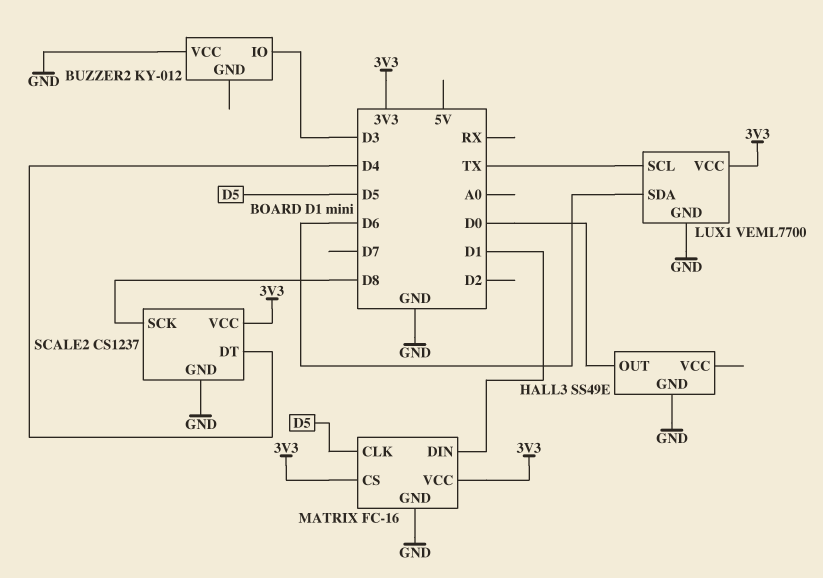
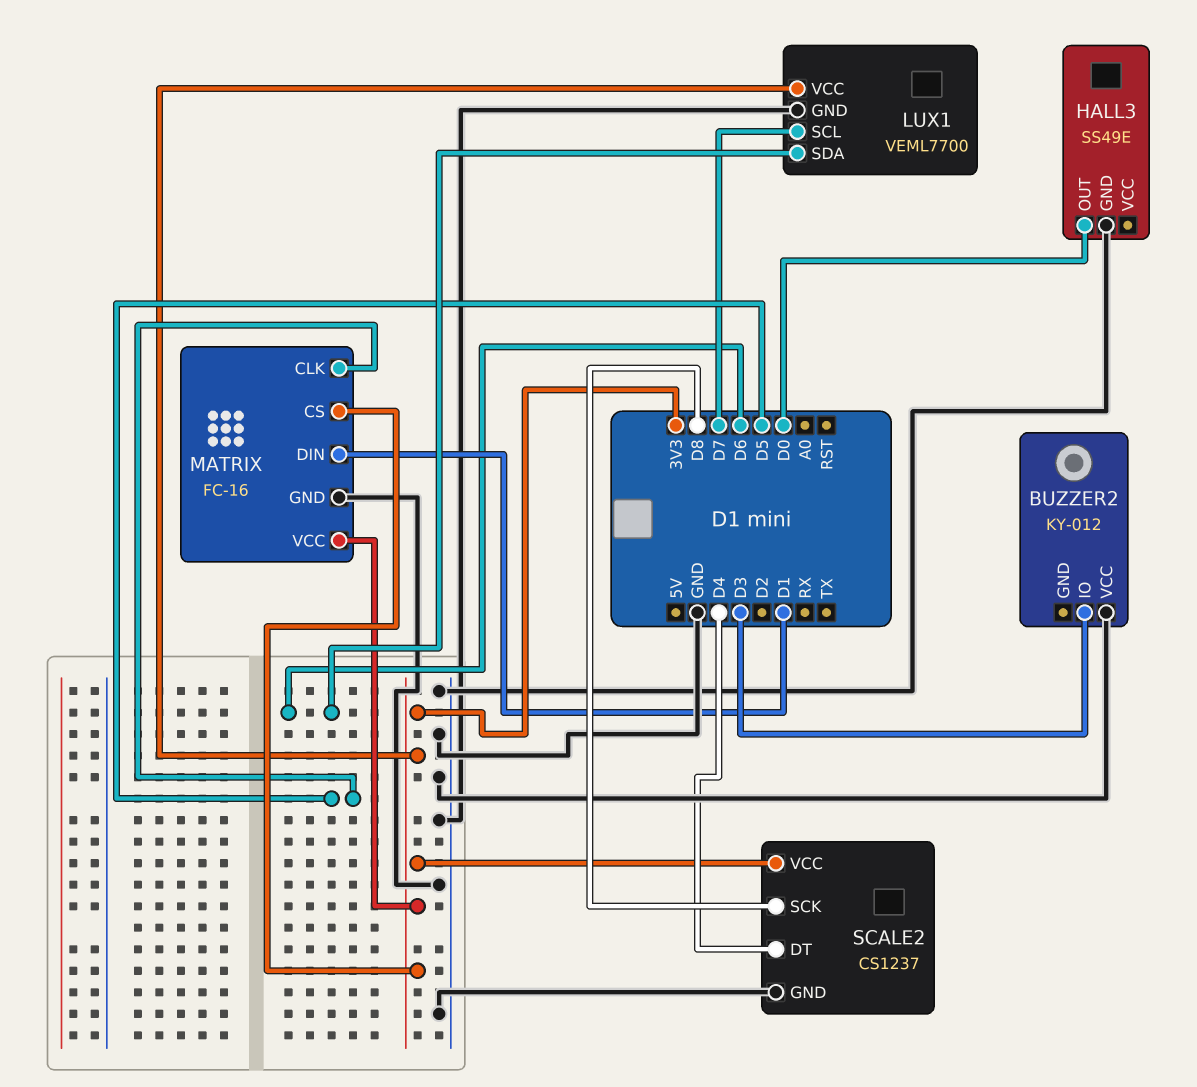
LUX1 pin SCL: TX -> D7

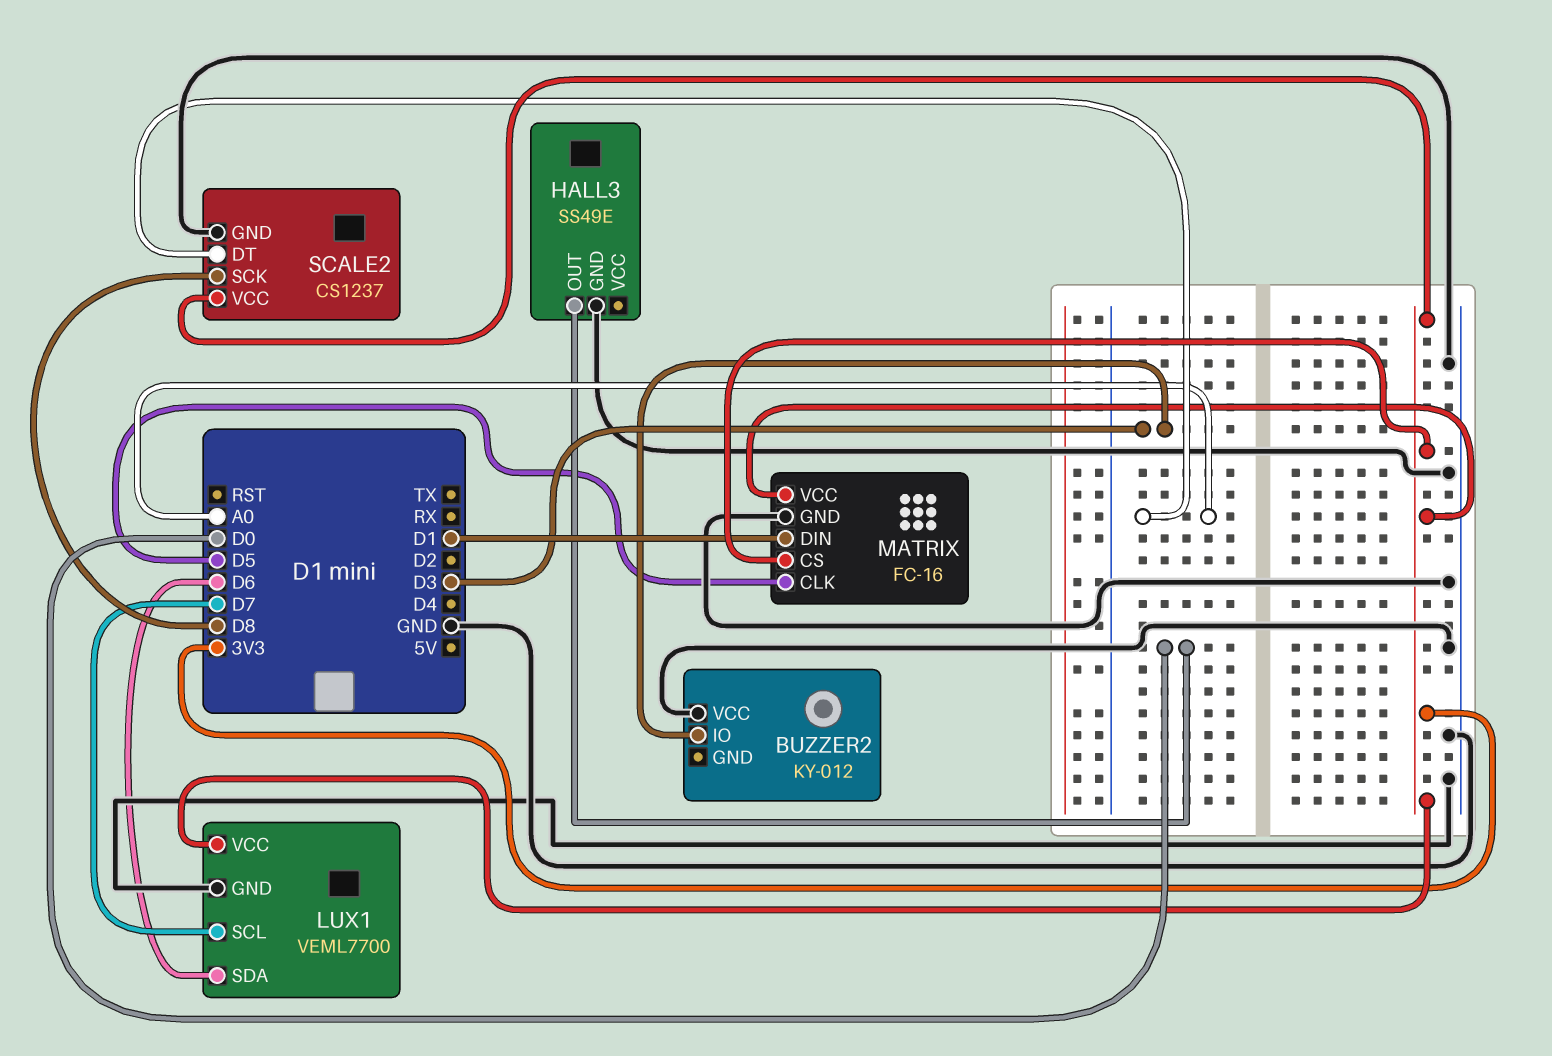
SCALE2 pin DT: D4 -> A0

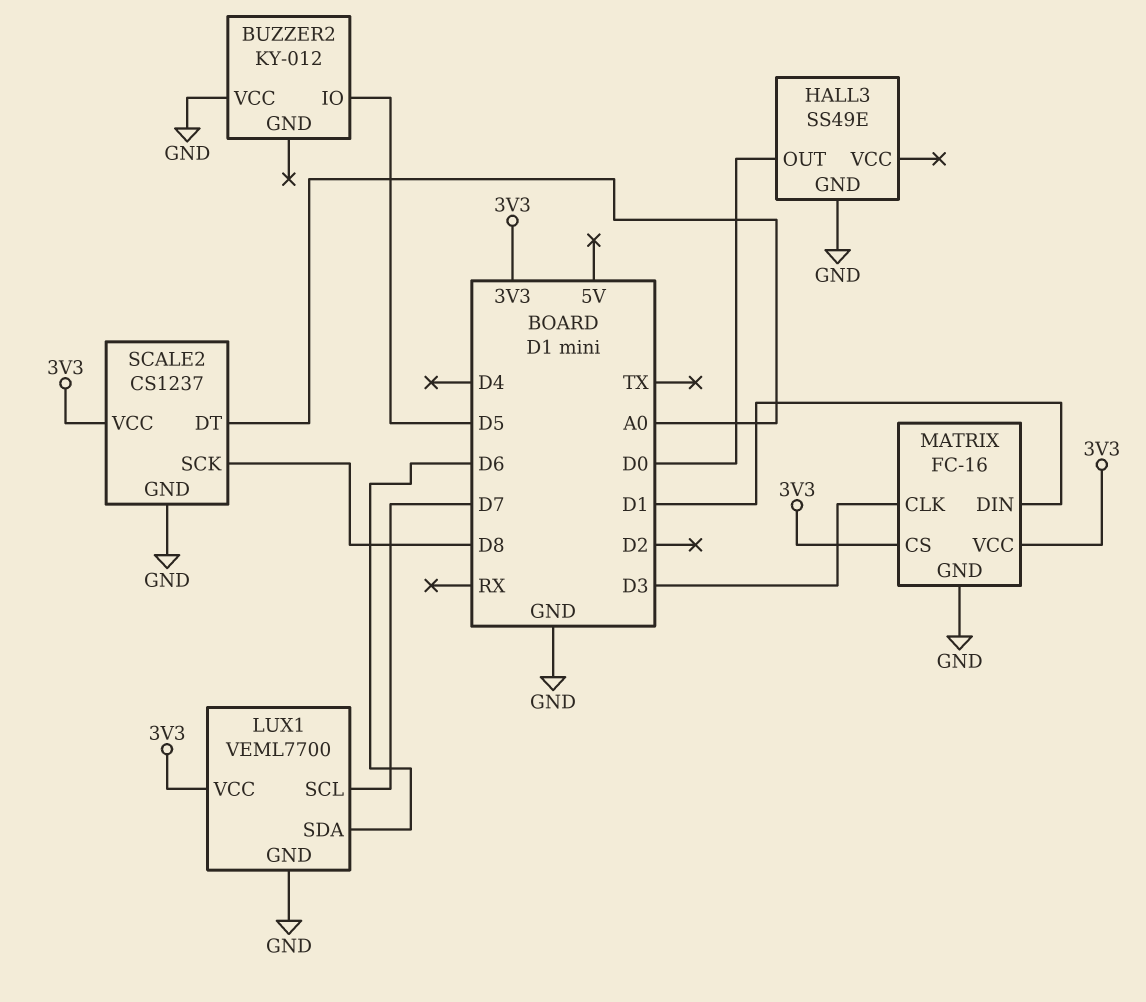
BUZZER2 pin IO: D3 -> D5
MATRIX pin CLK: D5 -> D3

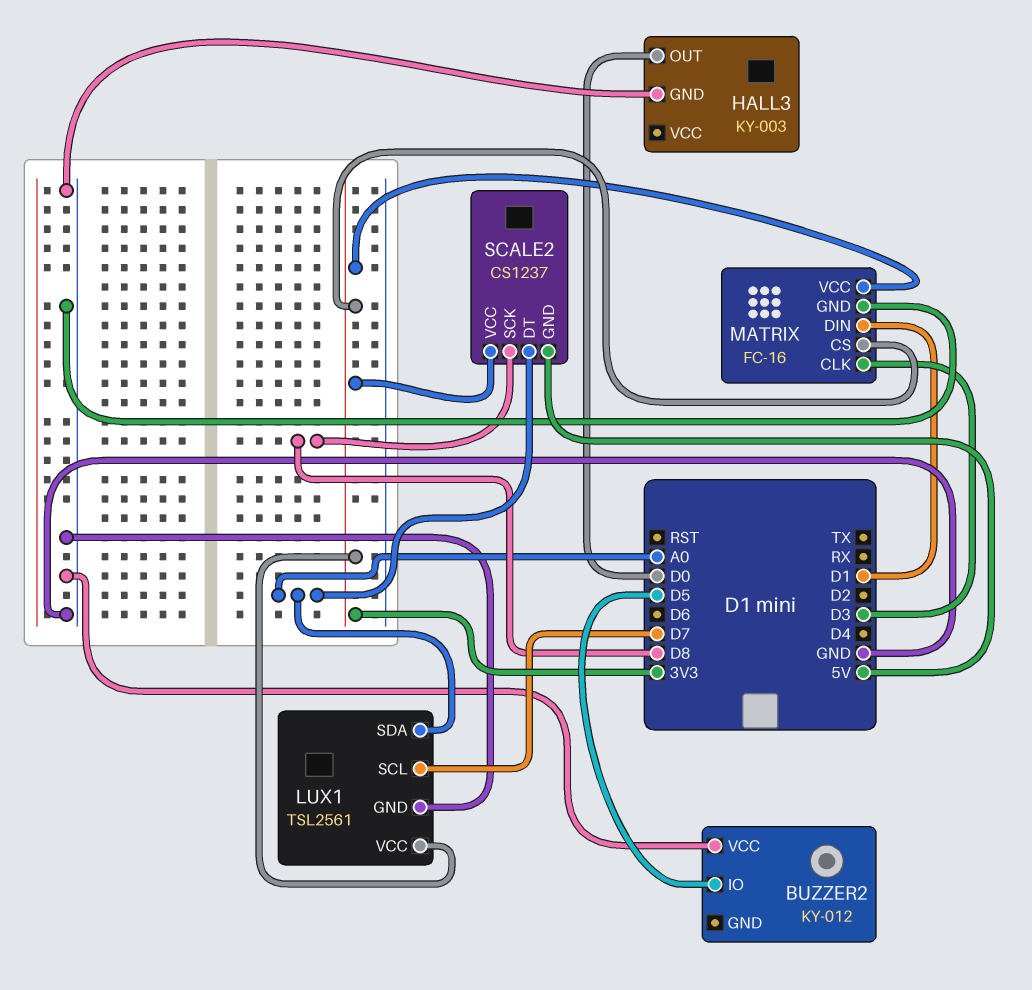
HALL3: SS49E -> KY-003
LUX1: VEML7700 -> TSL2561
LUX1 pin SDA: D6 -> A0
SCALE2 pin GND: GND -> 5V

